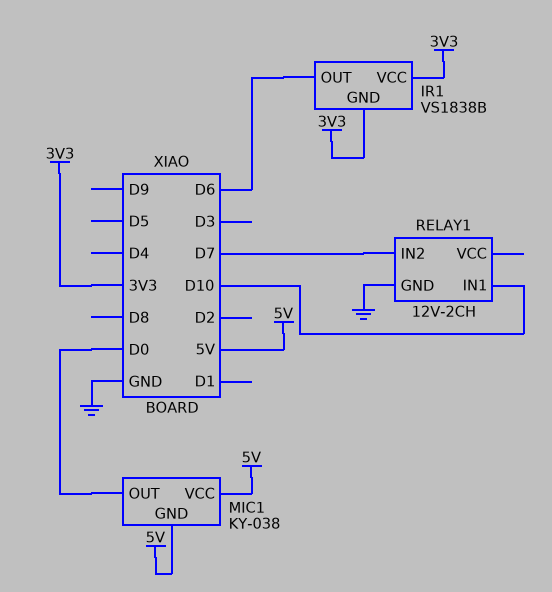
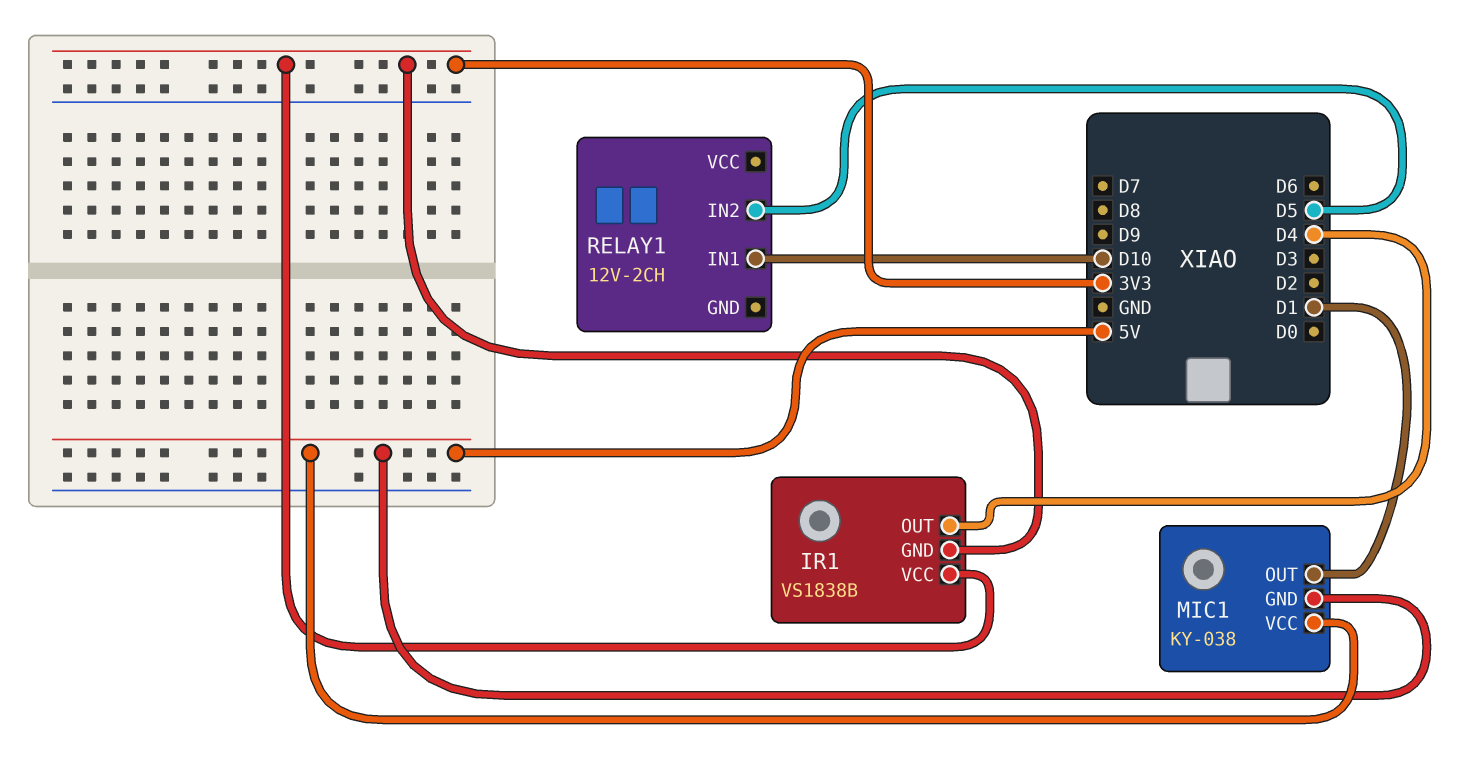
IR1 pin OUT: D6 -> D4
MIC1 pin OUT: D0 -> D1
RELAY1 pin GND: GND -> none
RELAY1 pin IN2: D7 -> D5

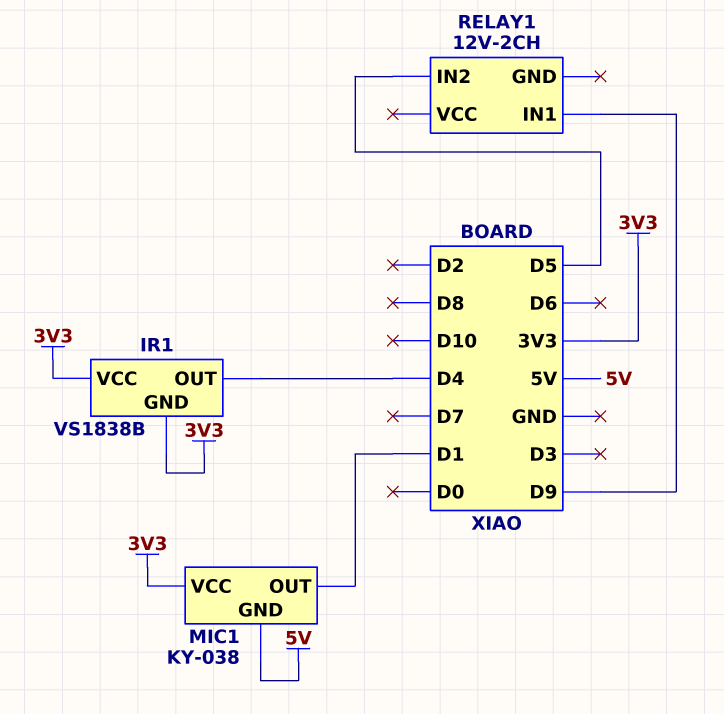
MIC1 pin VCC: 5V -> 3V3
RELAY1 pin IN1: D10 -> D9

